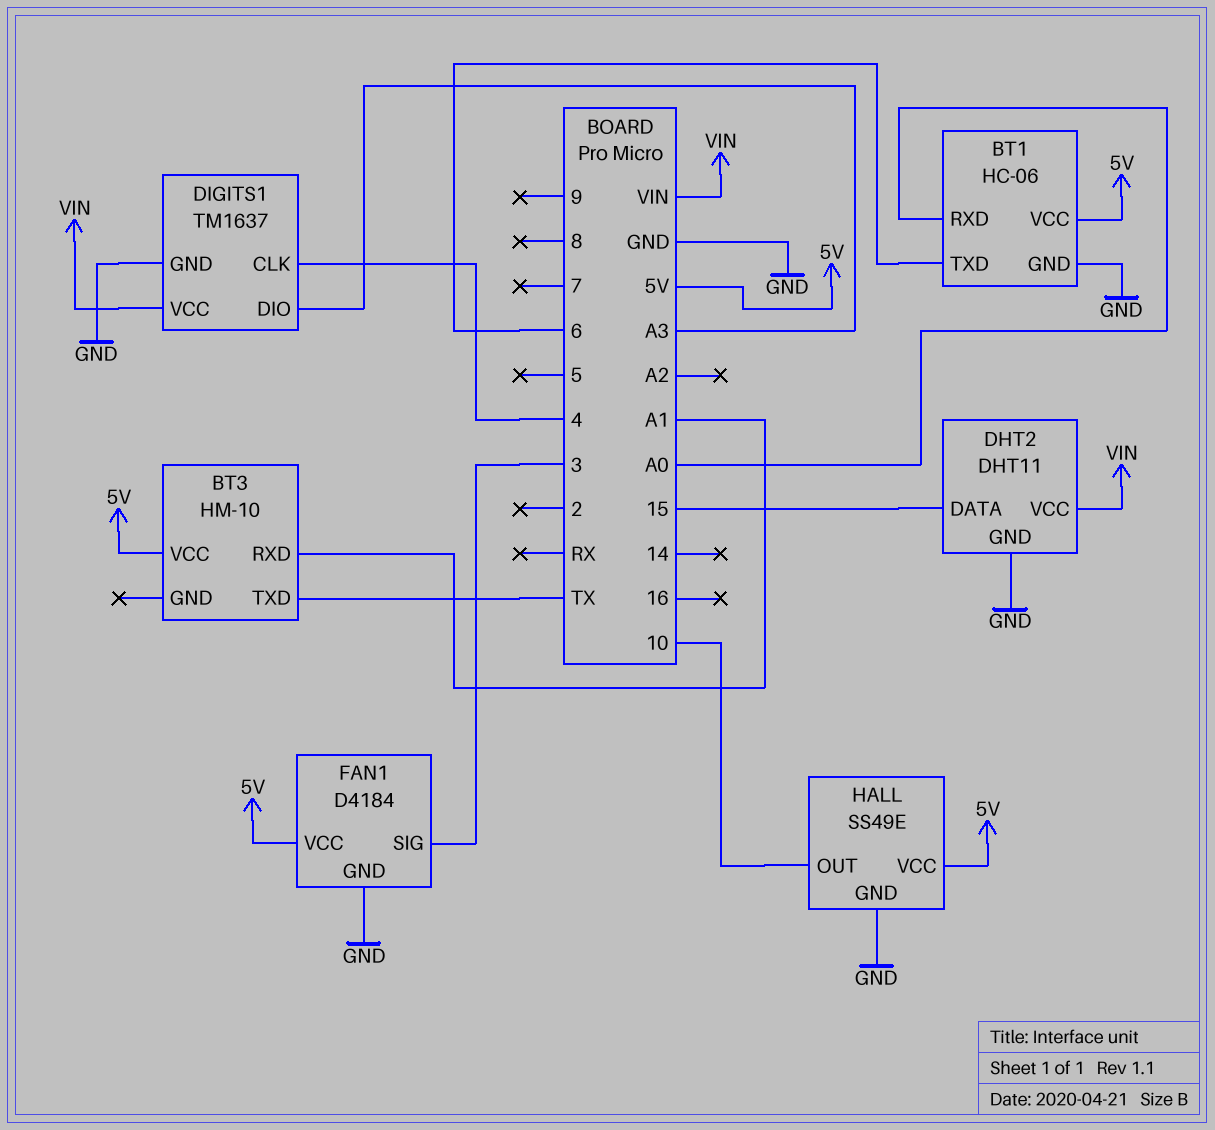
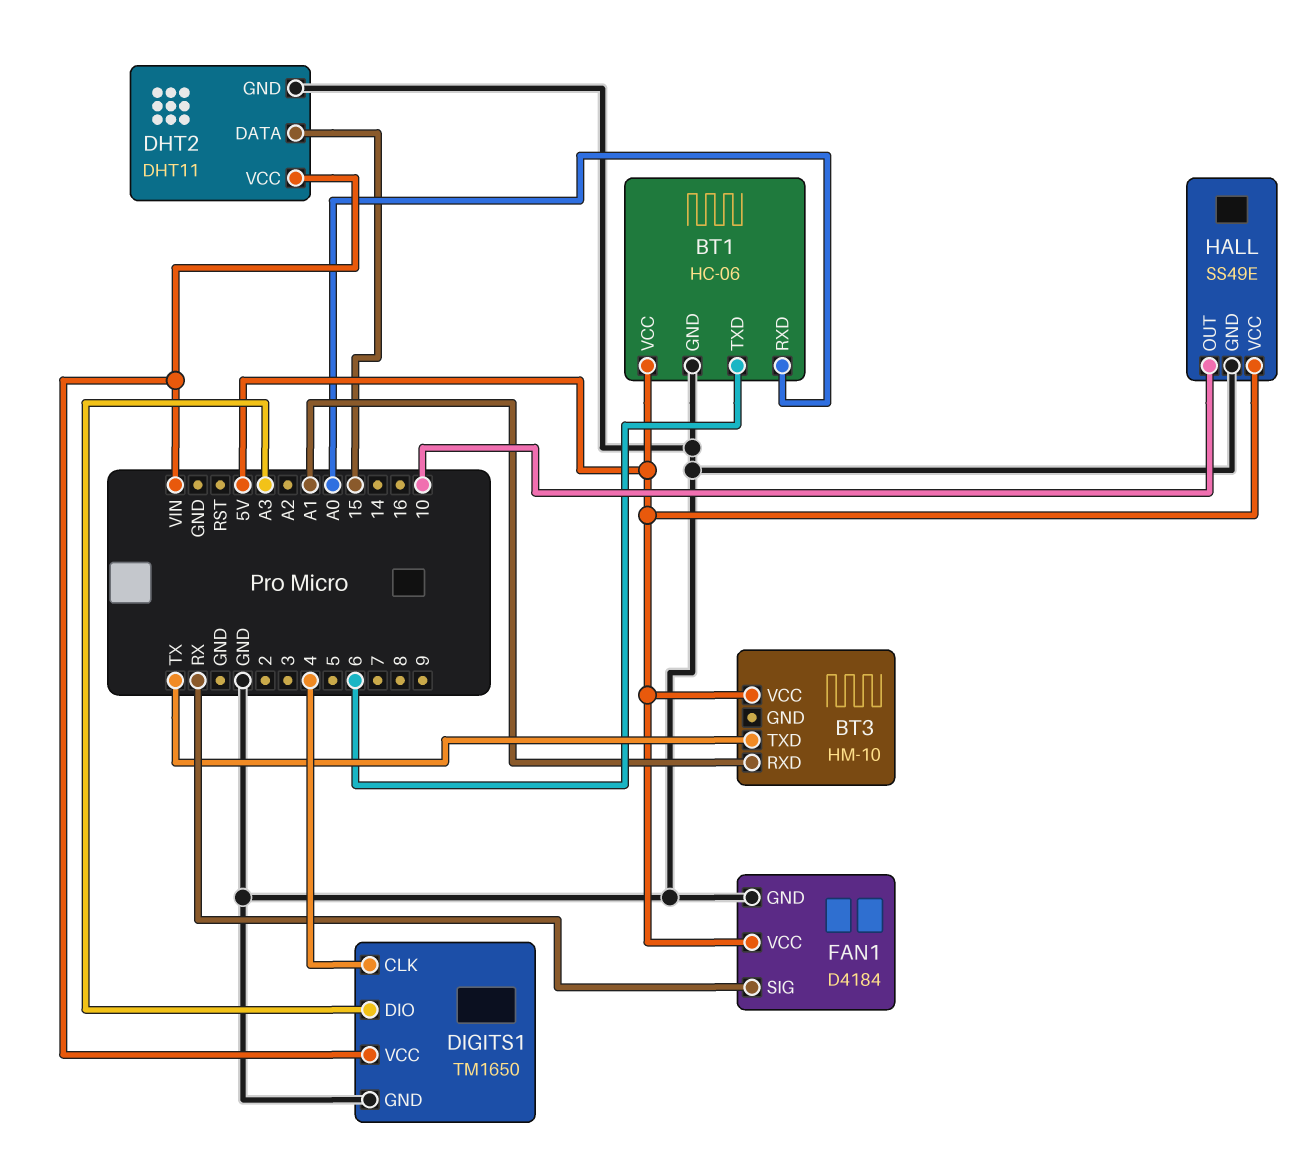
DIGITS1: TM1637 -> TM1650
FAN1 pin SIG: 3 -> RX

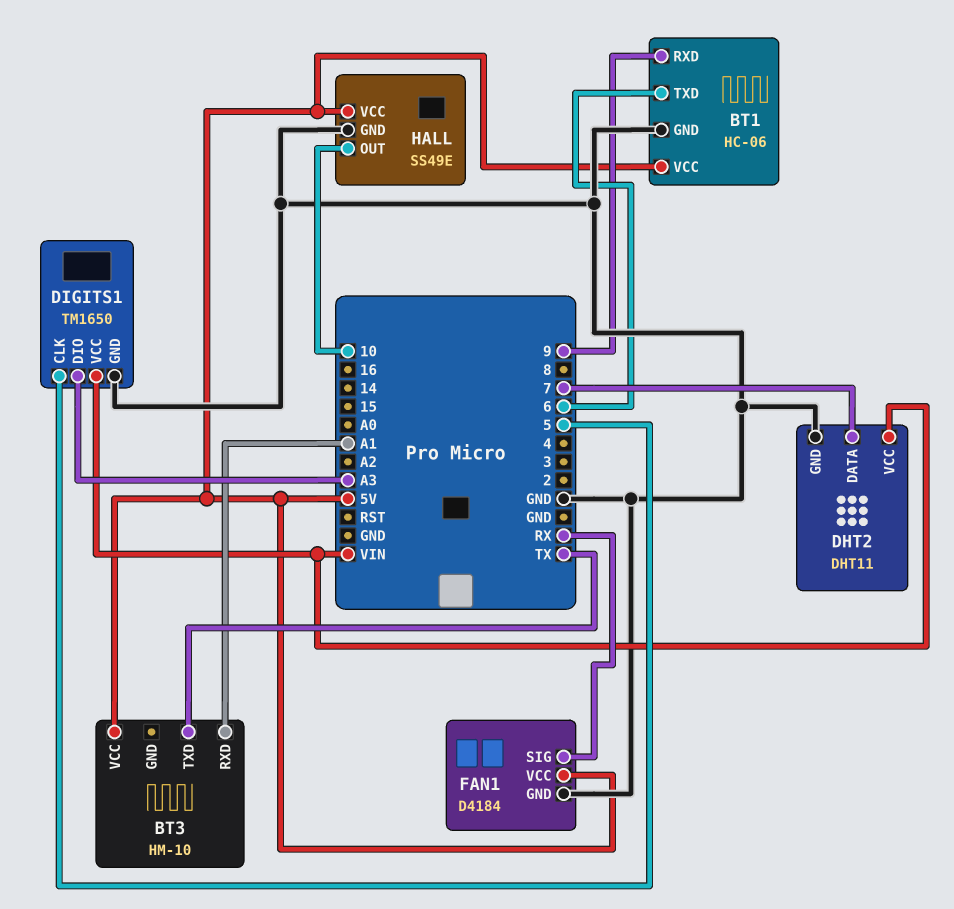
BT1 pin RXD: A0 -> 9
DHT2 pin DATA: 15 -> 7
DIGITS1 pin CLK: 4 -> 5

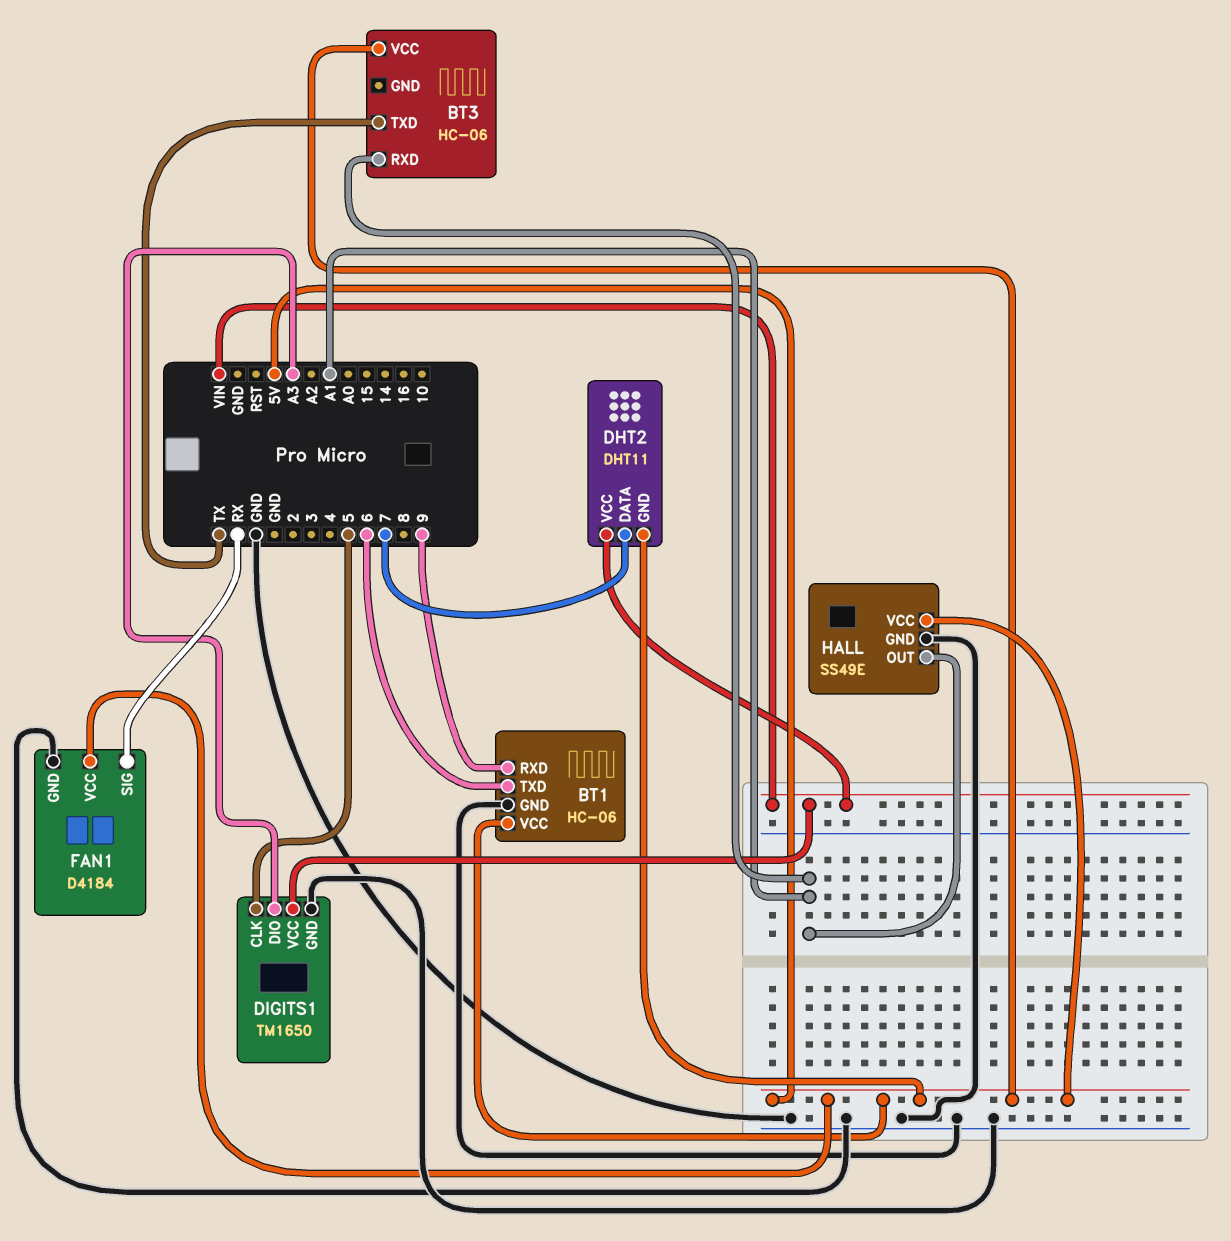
BT3: HM-10 -> HC-06
DHT2 pin GND: GND -> 5V
HALL pin OUT: 10 -> A1

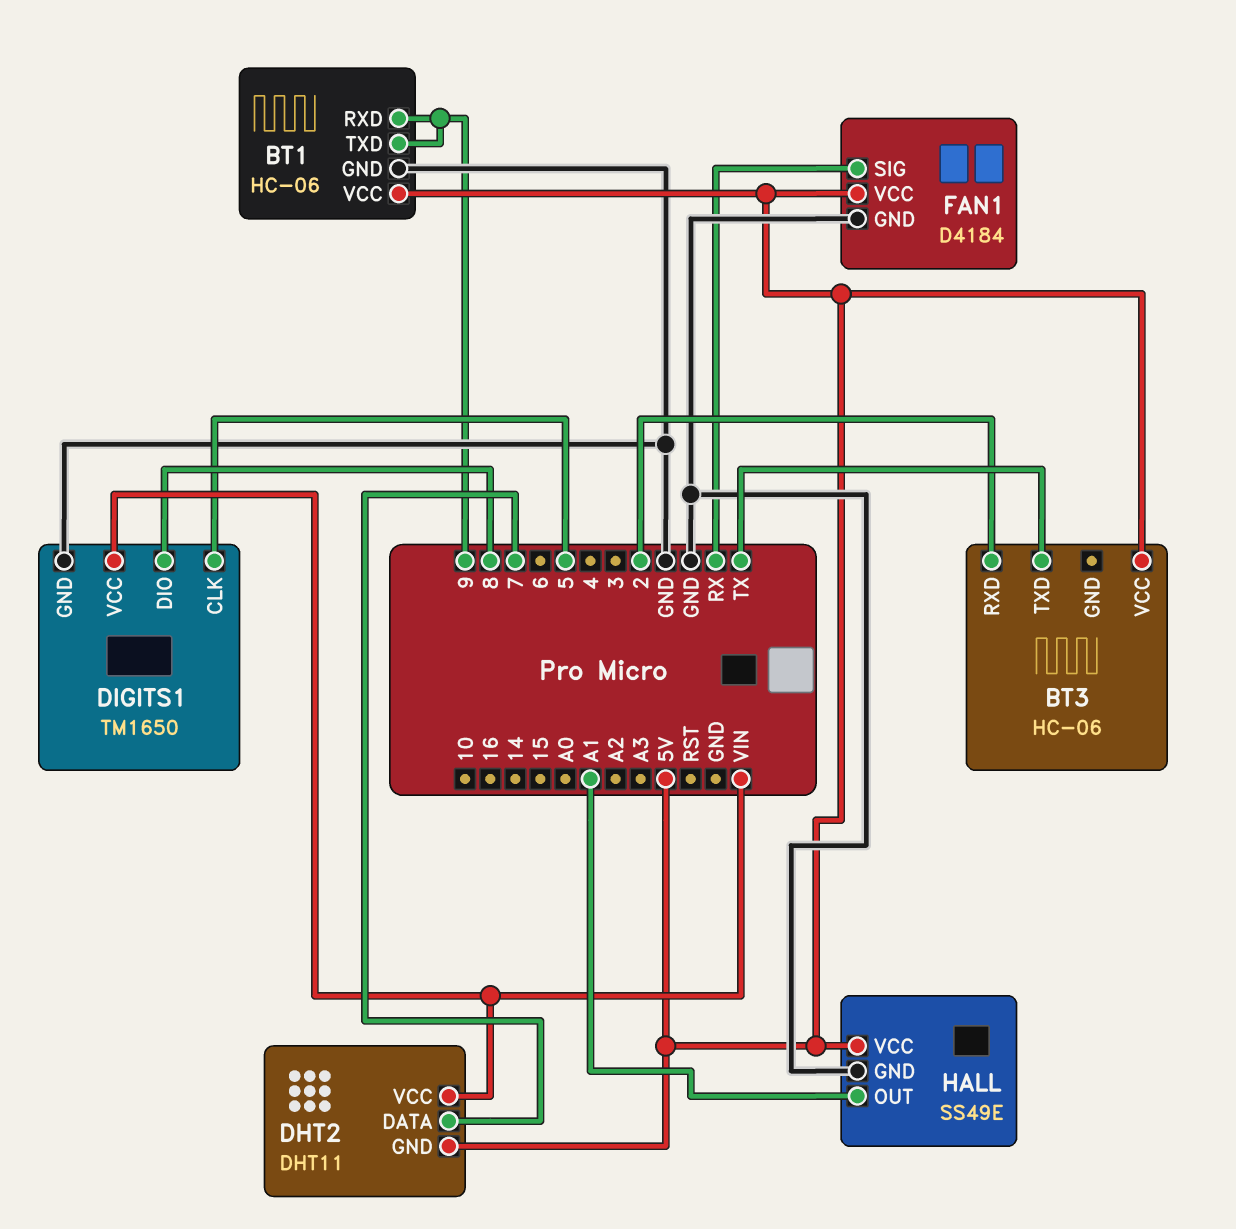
BT1 pin TXD: 6 -> 9
BT3 pin RXD: A1 -> 2
DIGITS1 pin DIO: A3 -> 8

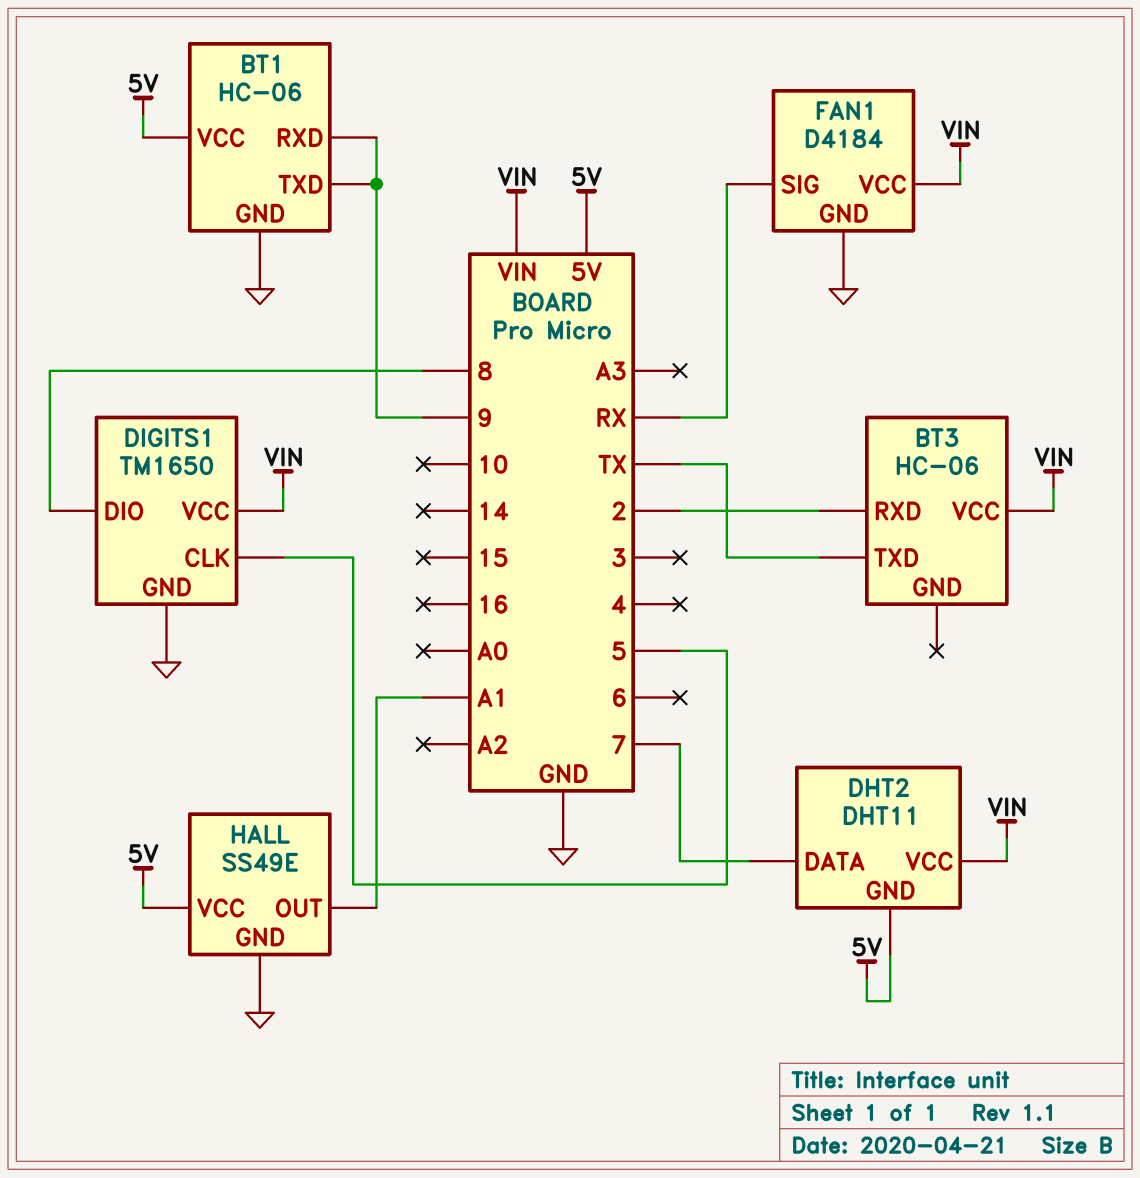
BT3 pin VCC: 5V -> VIN
FAN1 pin VCC: 5V -> VIN

